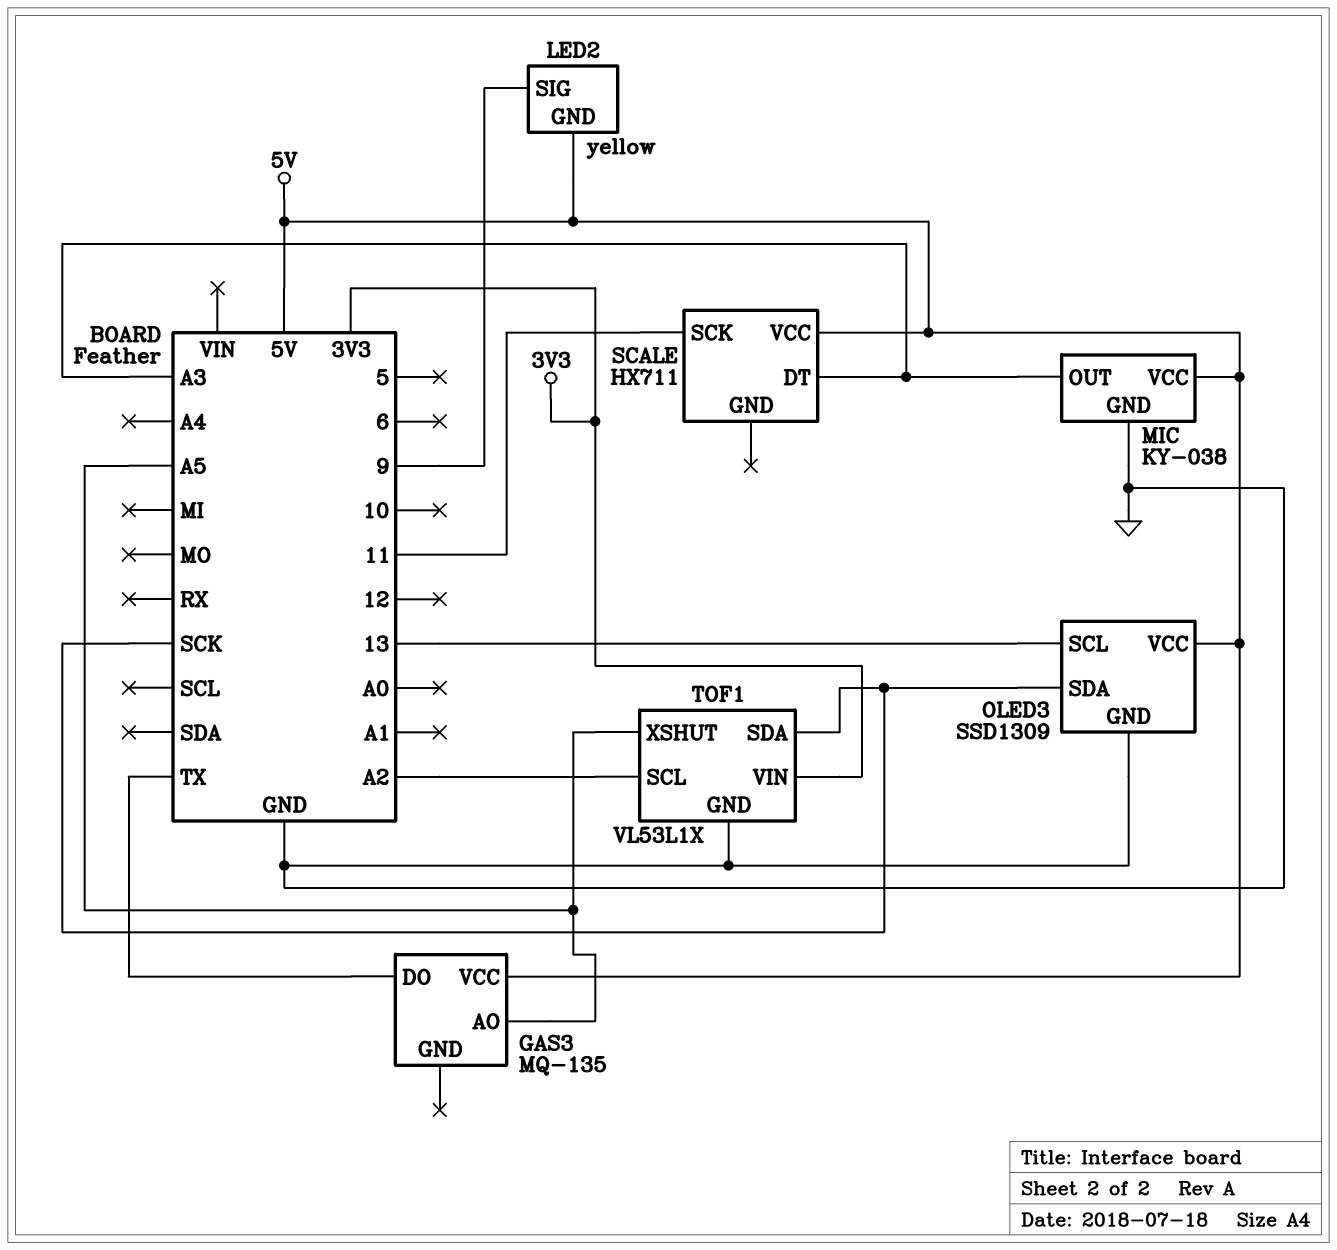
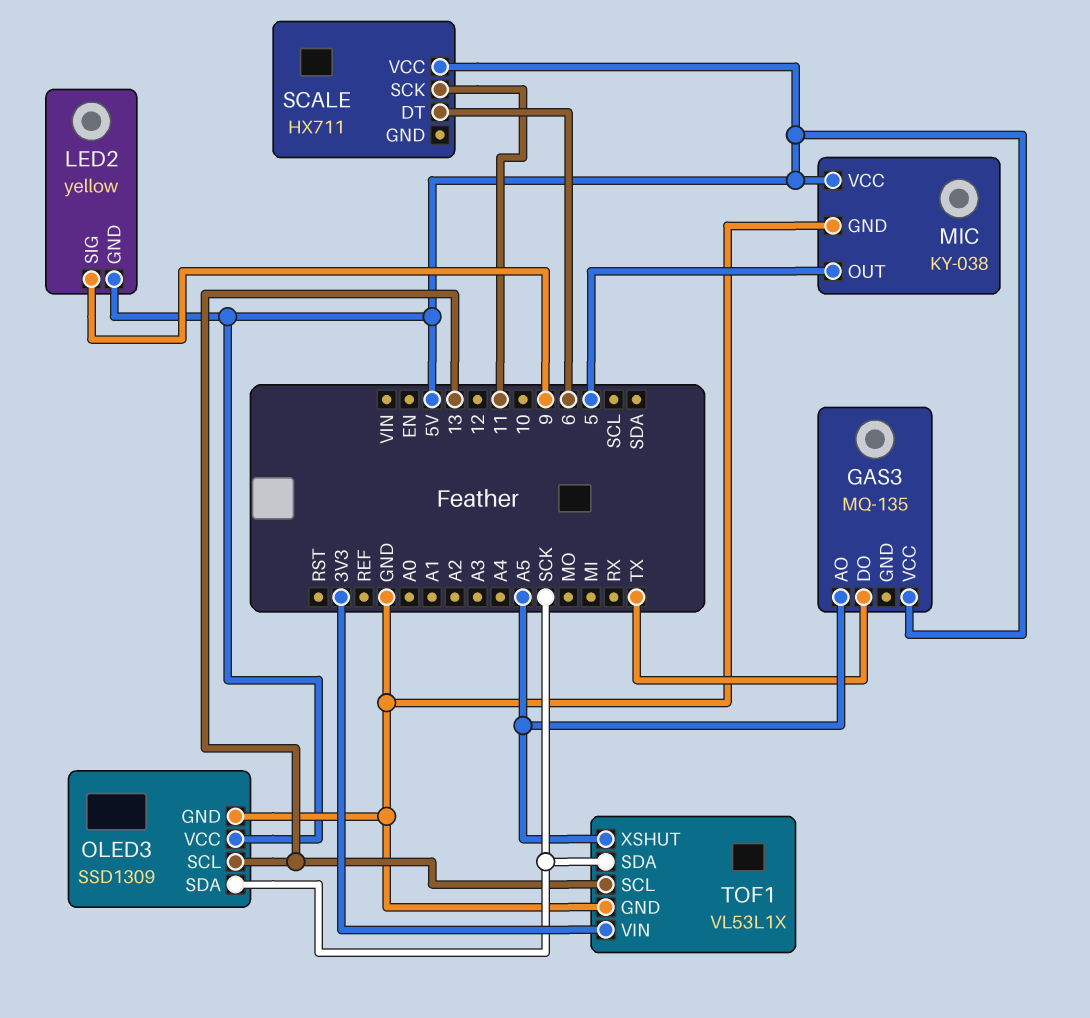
MIC pin OUT: A3 -> 5
SCALE pin DT: A3 -> 6
TOF1 pin SCL: A2 -> 13

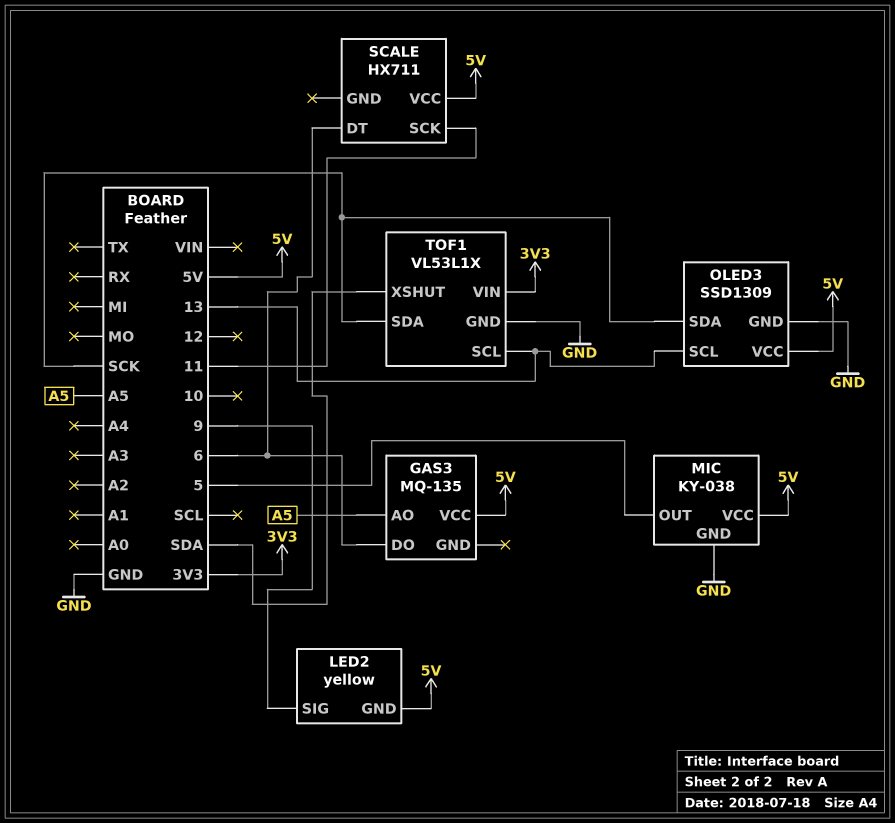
GAS3 pin DO: TX -> 6
TOF1 pin XSHUT: A5 -> SDA

